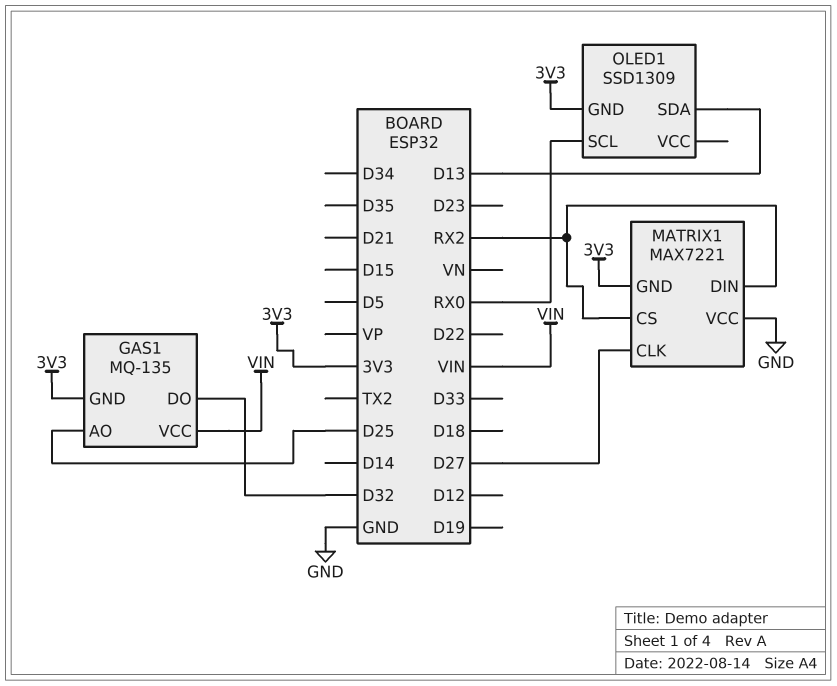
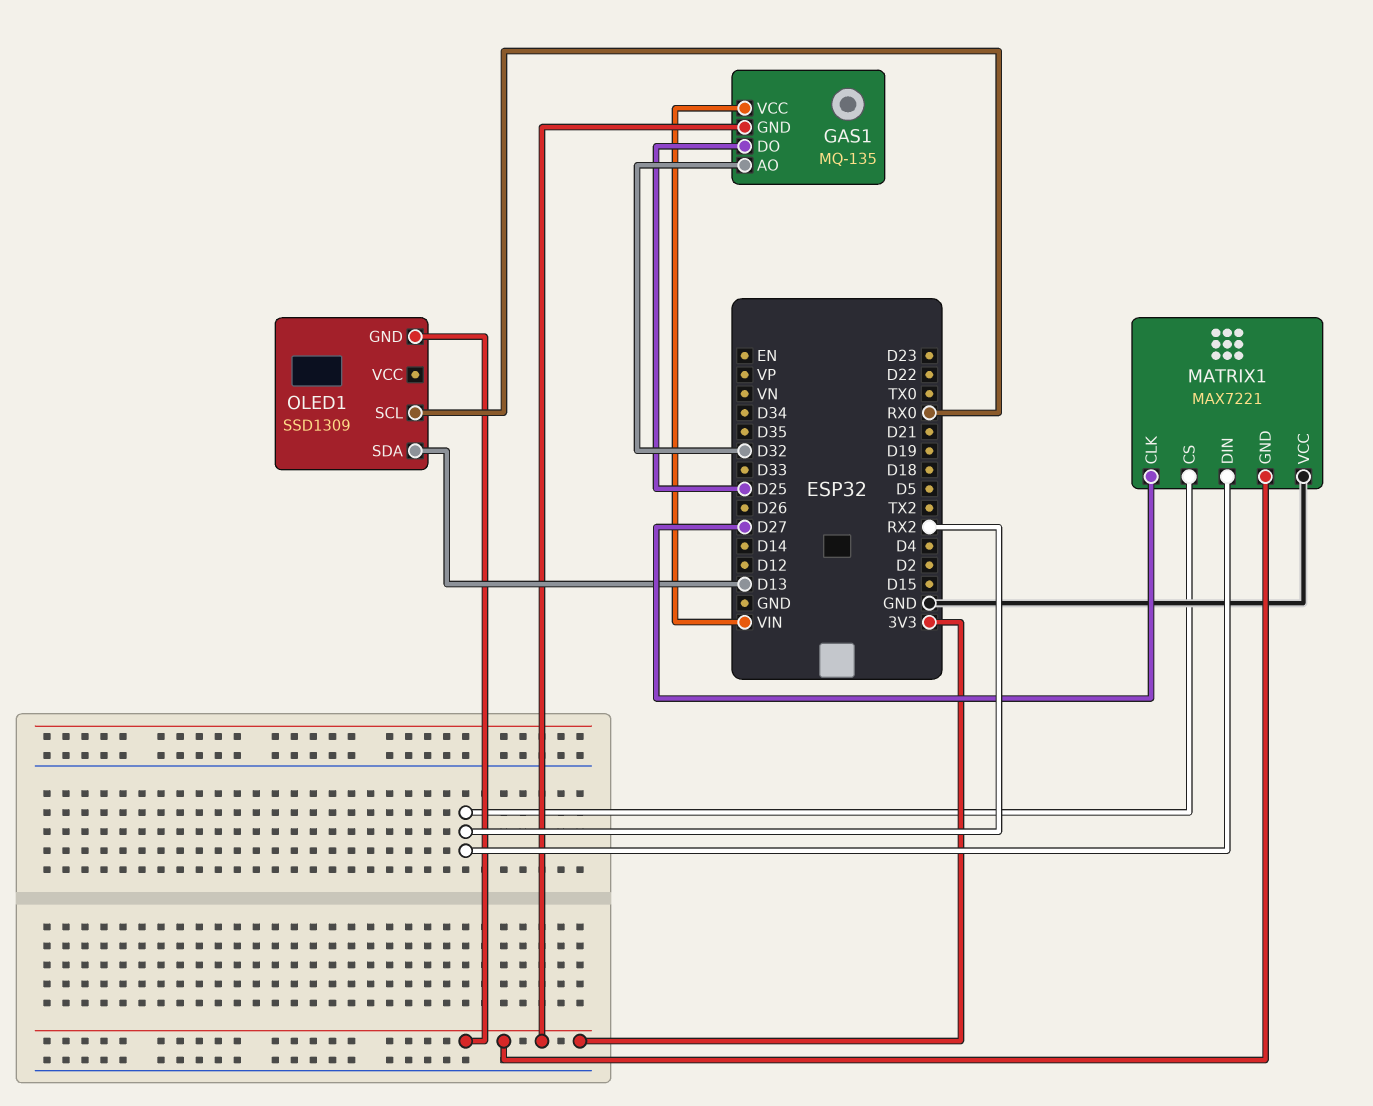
GAS1 pin AO: D25 -> D32
GAS1 pin DO: D32 -> D25

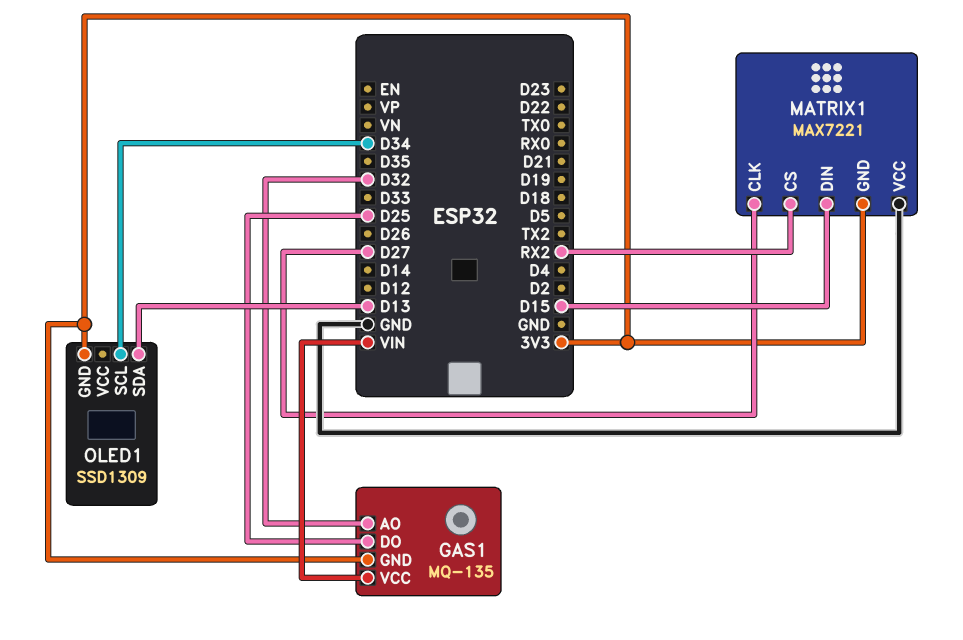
MATRIX1 pin DIN: RX2 -> D15
OLED1 pin SCL: RX0 -> D34

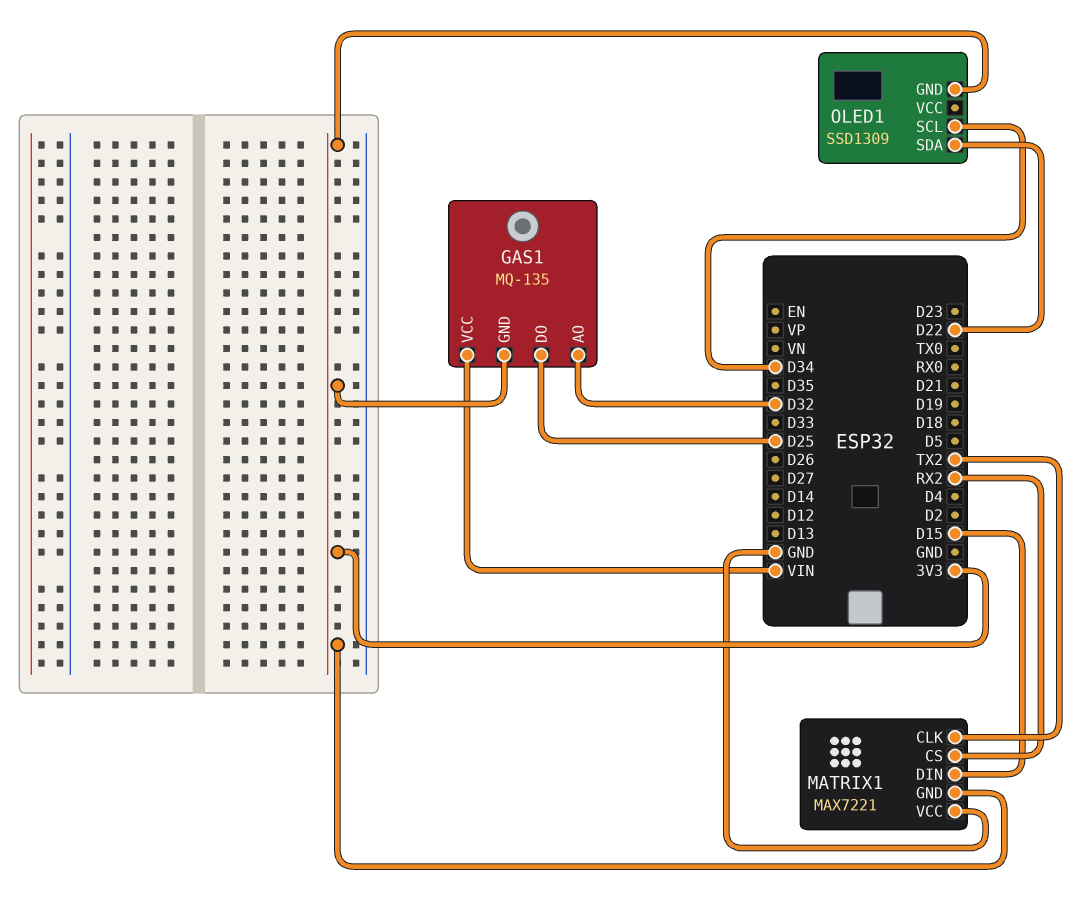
MATRIX1 pin CLK: D27 -> TX2
OLED1 pin SDA: D13 -> D22

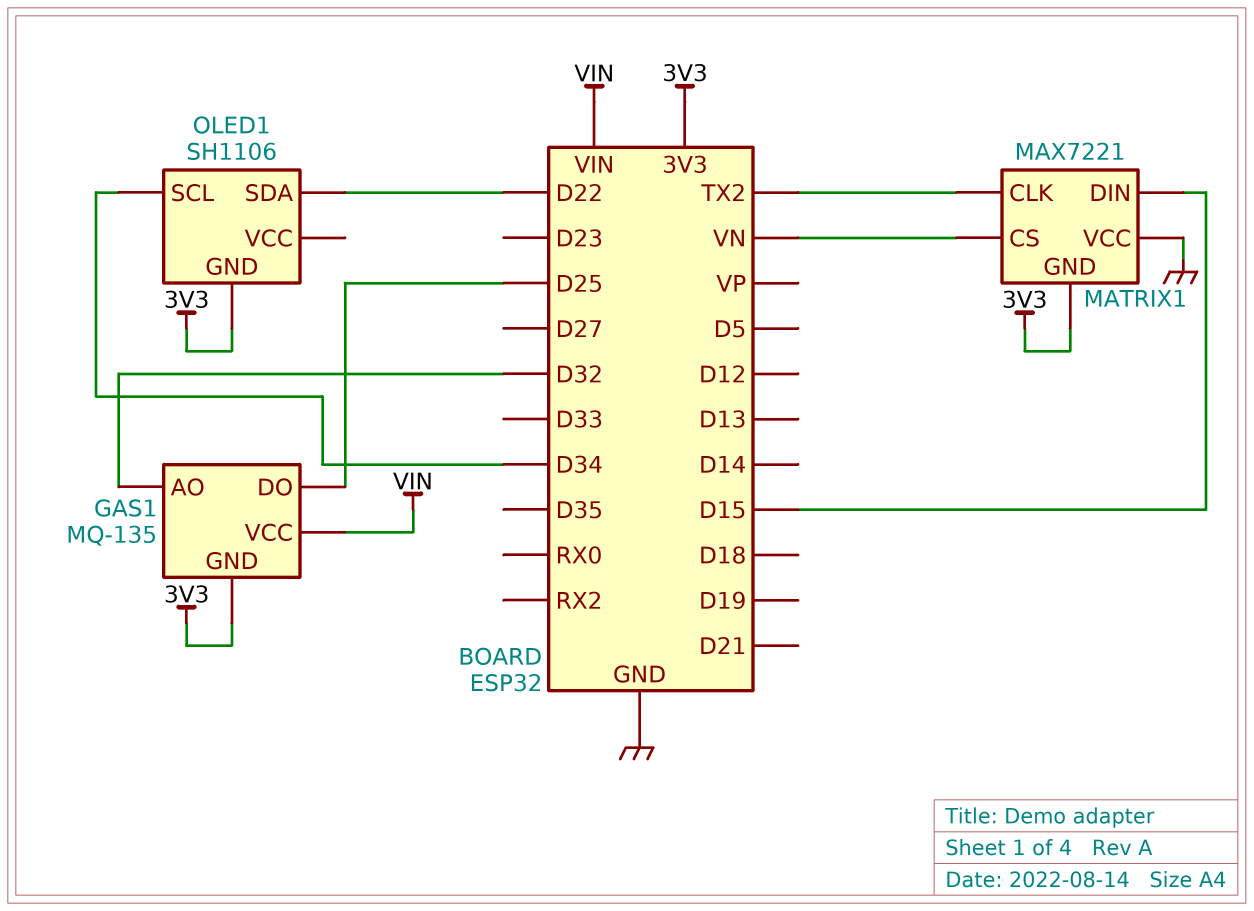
MATRIX1 pin CS: RX2 -> VN
OLED1: SSD1309 -> SH1106

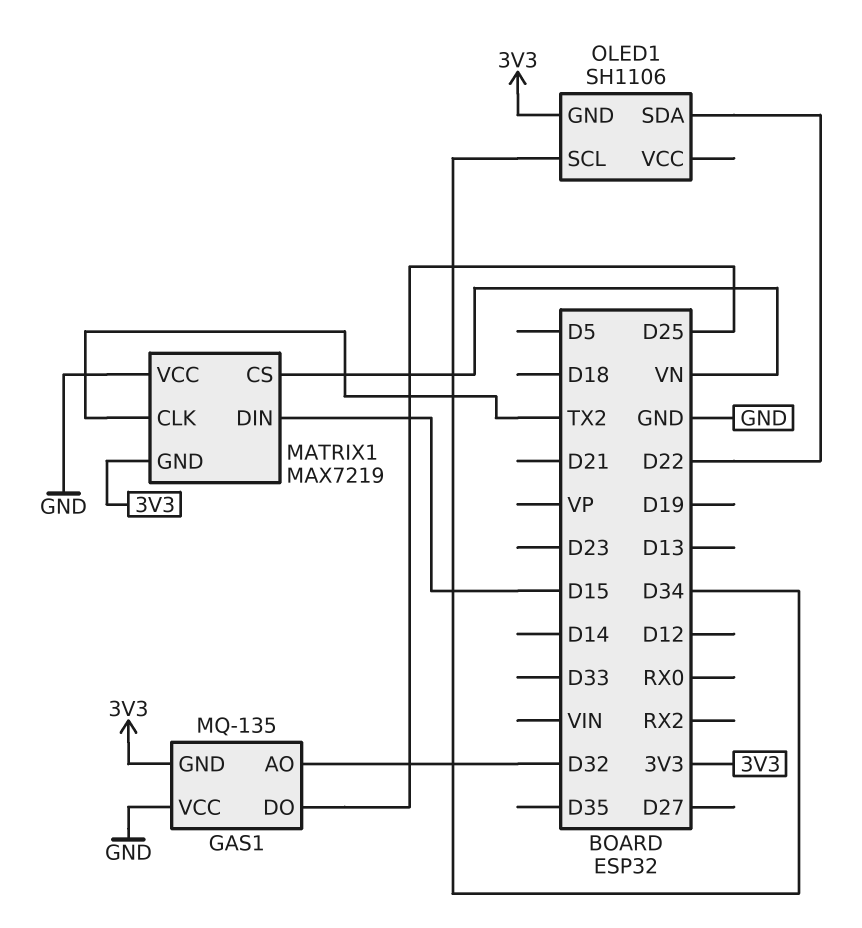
GAS1 pin VCC: VIN -> GND
MATRIX1: MAX7221 -> MAX7219

